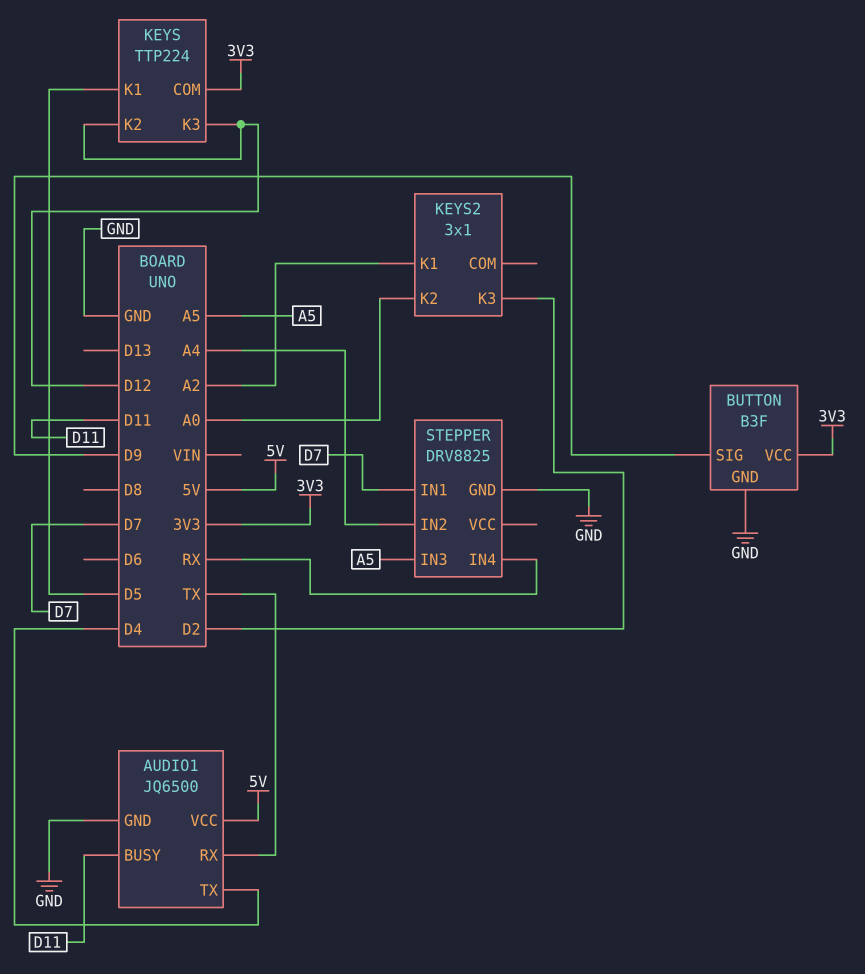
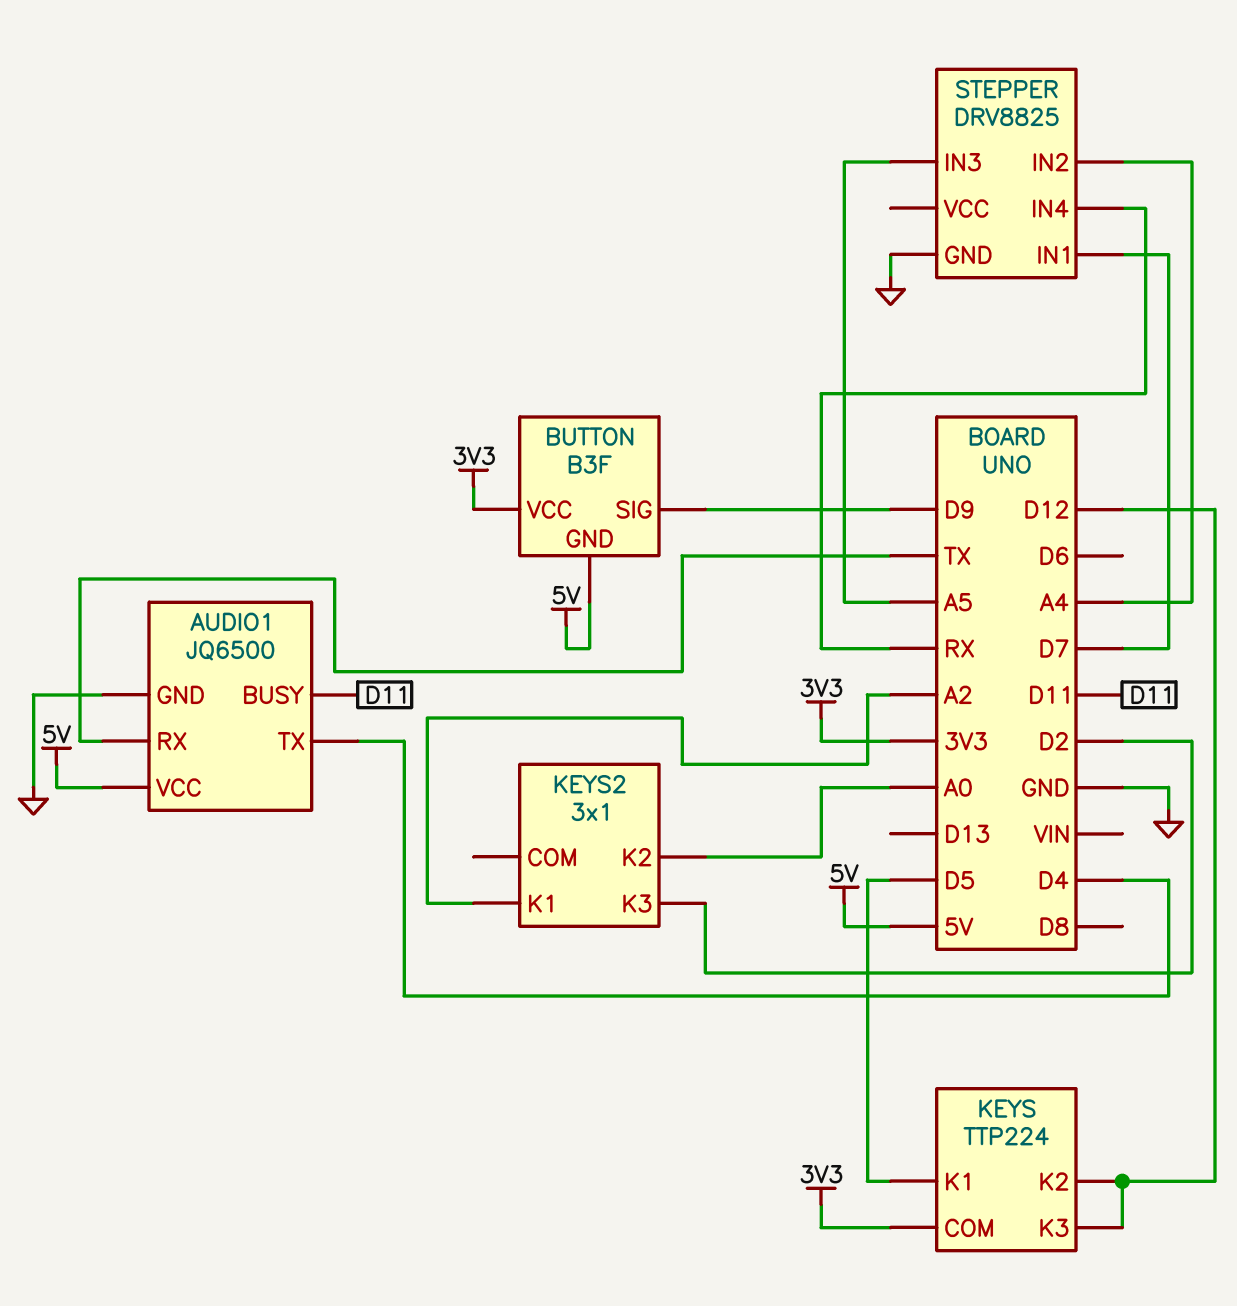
BUTTON pin GND: GND -> 5V

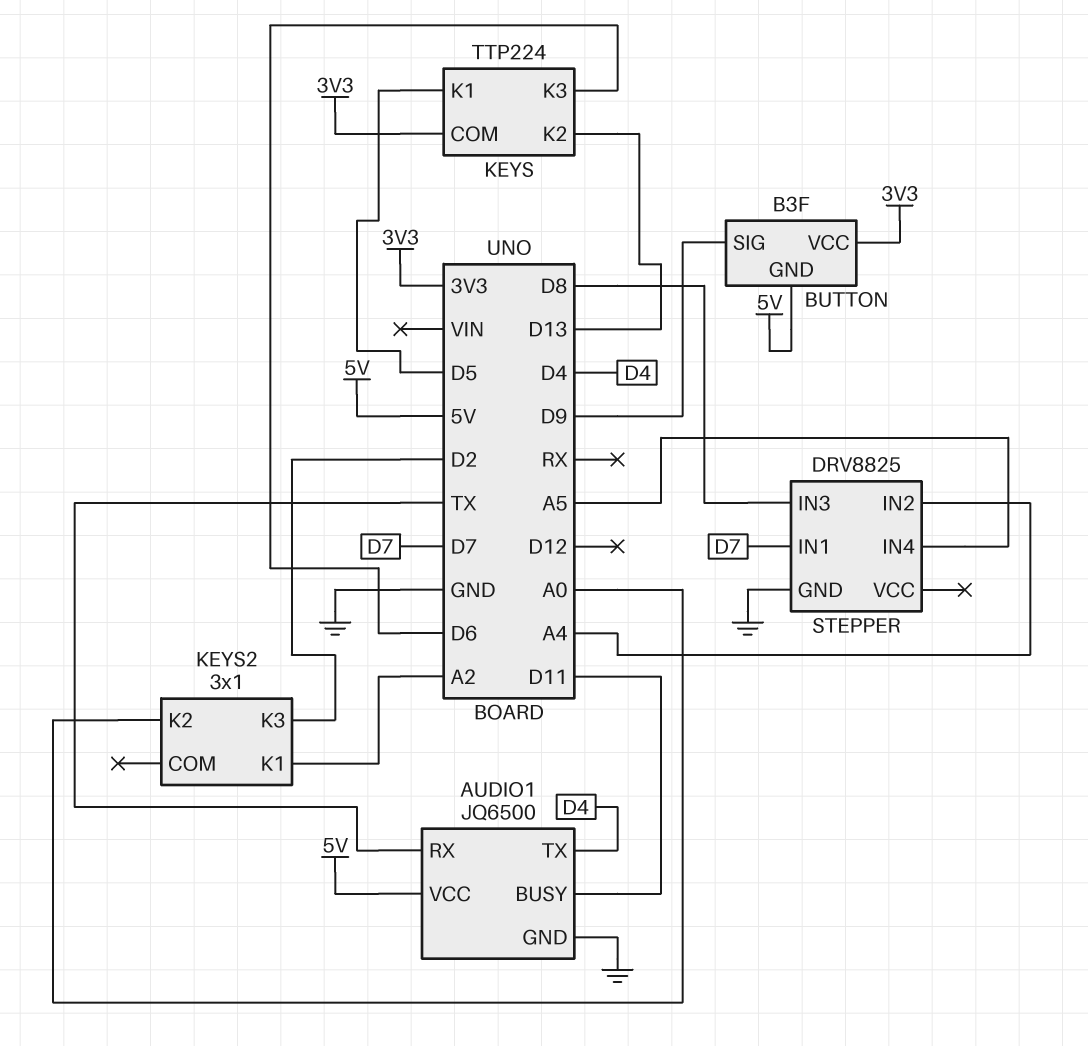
KEYS pin K2: D12 -> D13
KEYS pin K3: D12 -> D6
STEPPER pin IN3: A5 -> D8
STEPPER pin IN4: RX -> A5

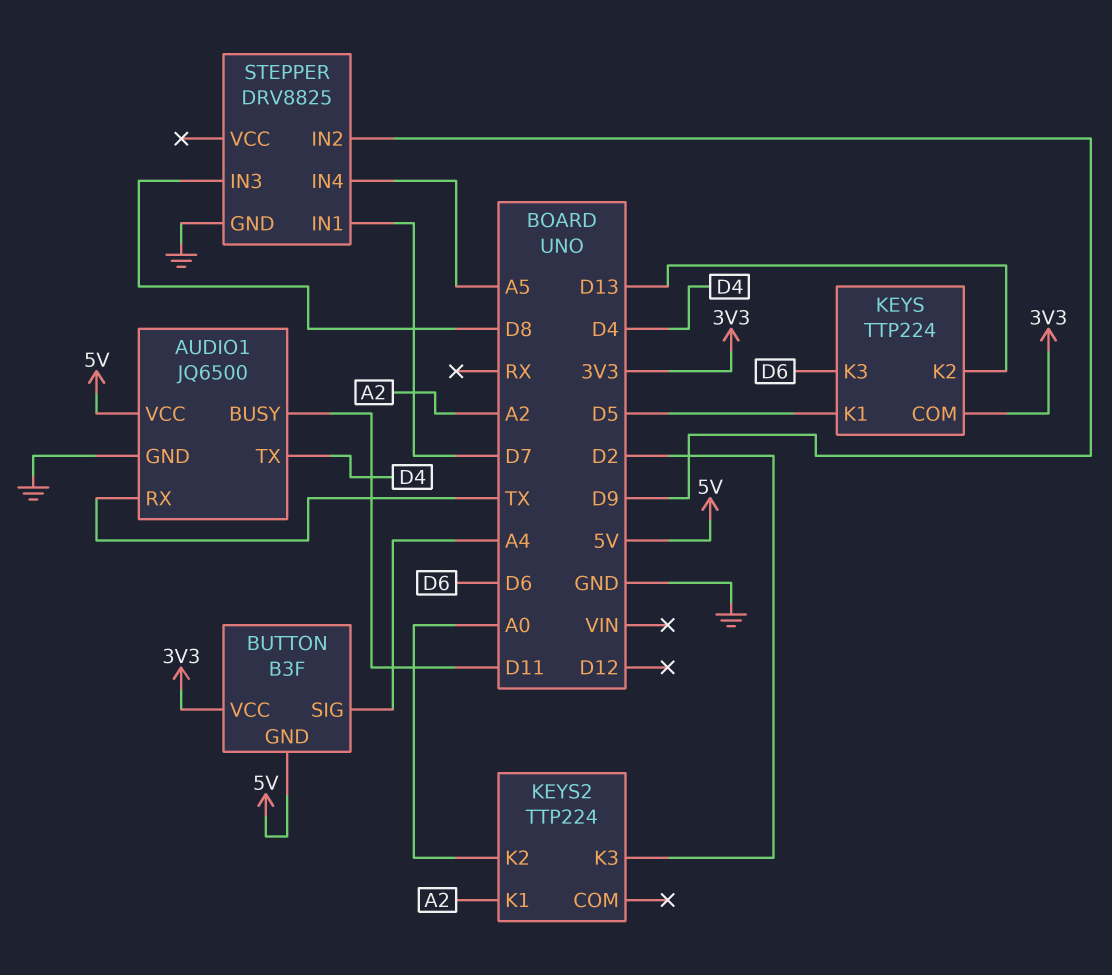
BUTTON pin SIG: D9 -> A4
KEYS2: 3x1 -> TTP224
STEPPER pin IN2: A4 -> D9

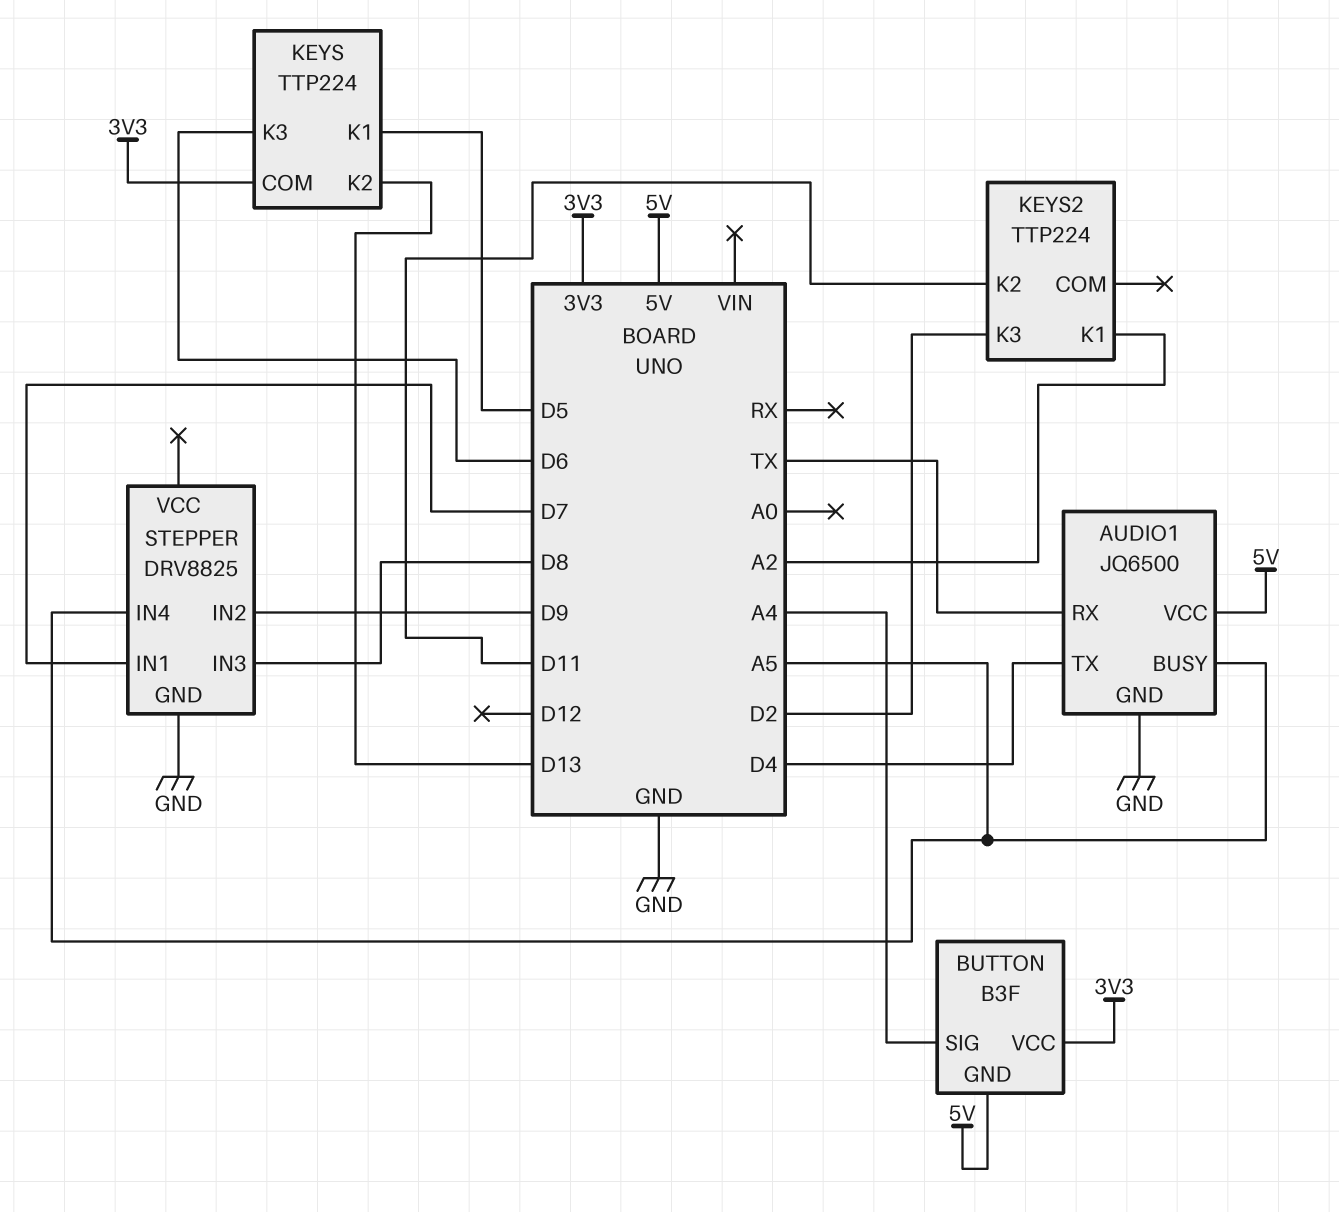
AUDIO1 pin BUSY: D11 -> A5
KEYS2 pin K2: A0 -> D11

